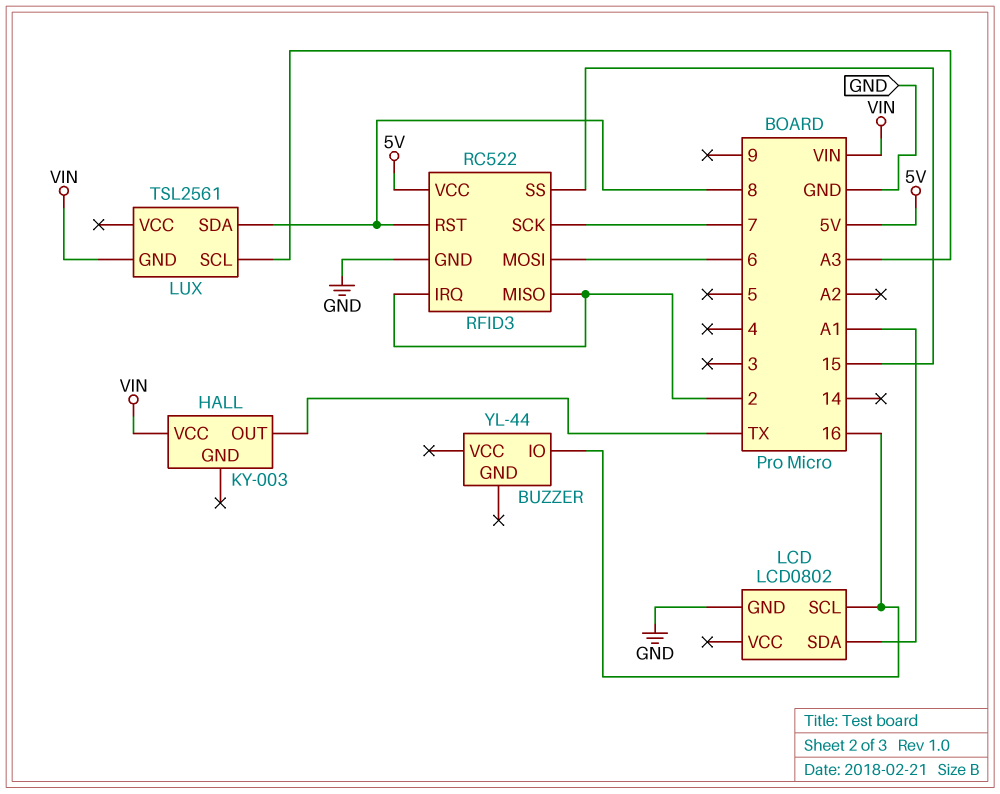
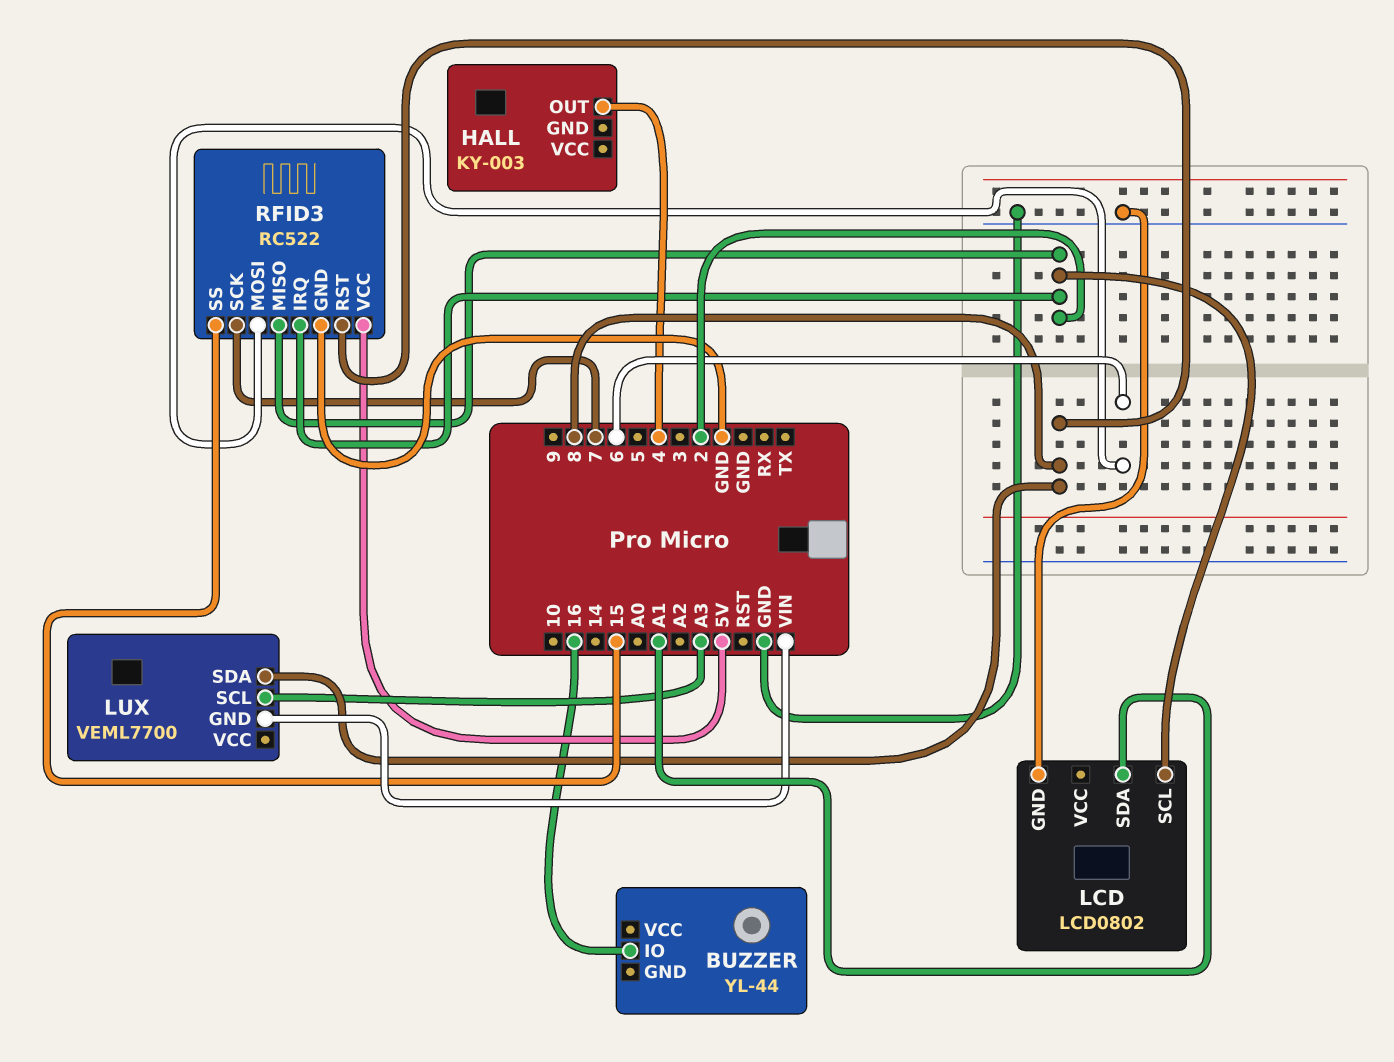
HALL pin OUT: TX -> 4
HALL pin VCC: VIN -> none
LCD pin SCL: 16 -> 2
LUX: TSL2561 -> VEML7700

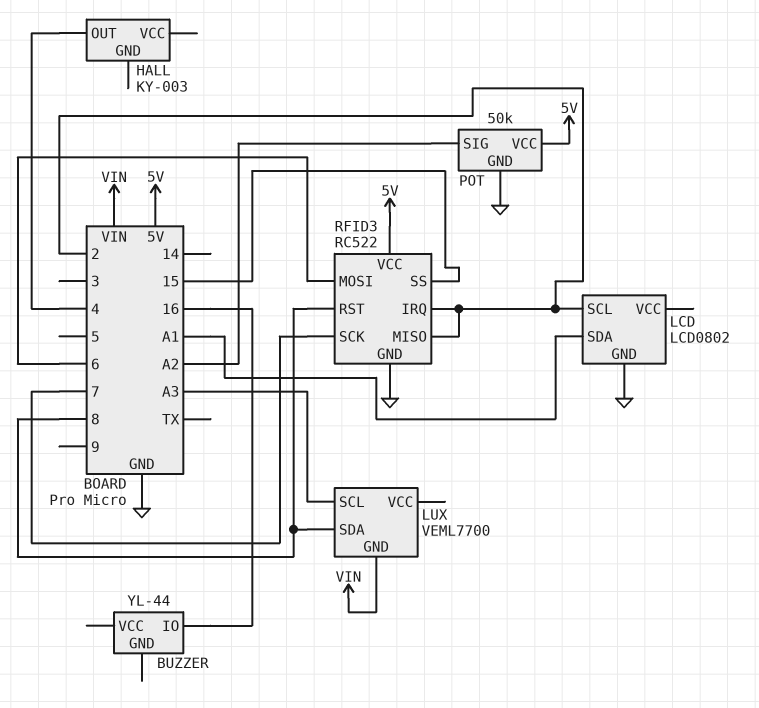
POT: none -> 50k
POT pin GND: none -> GND
POT pin SIG: none -> A2
POT pin VCC: none -> 5V

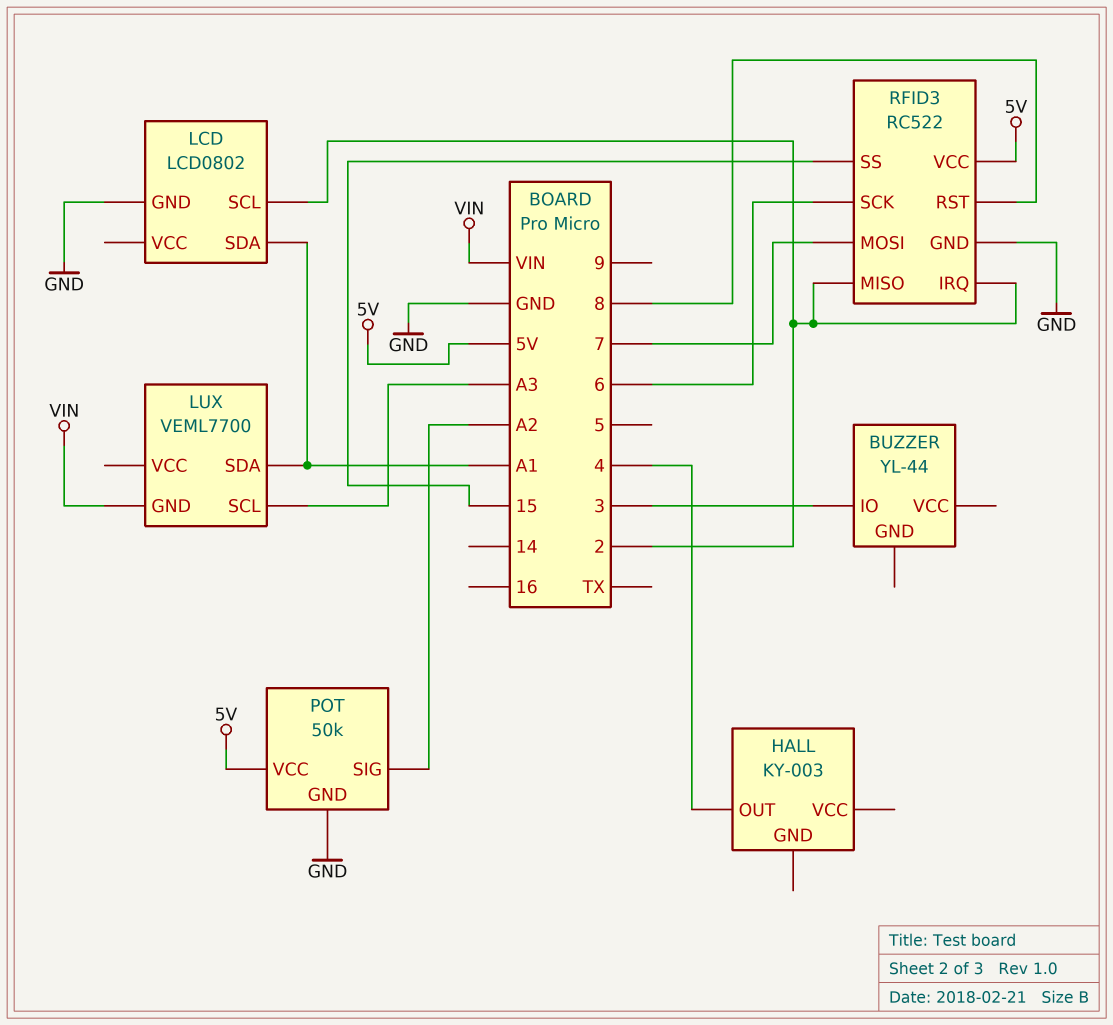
BUZZER pin IO: 16 -> 3
LUX pin SDA: 8 -> A1
RFID3 pin MOSI: 6 -> 7
RFID3 pin SCK: 7 -> 6

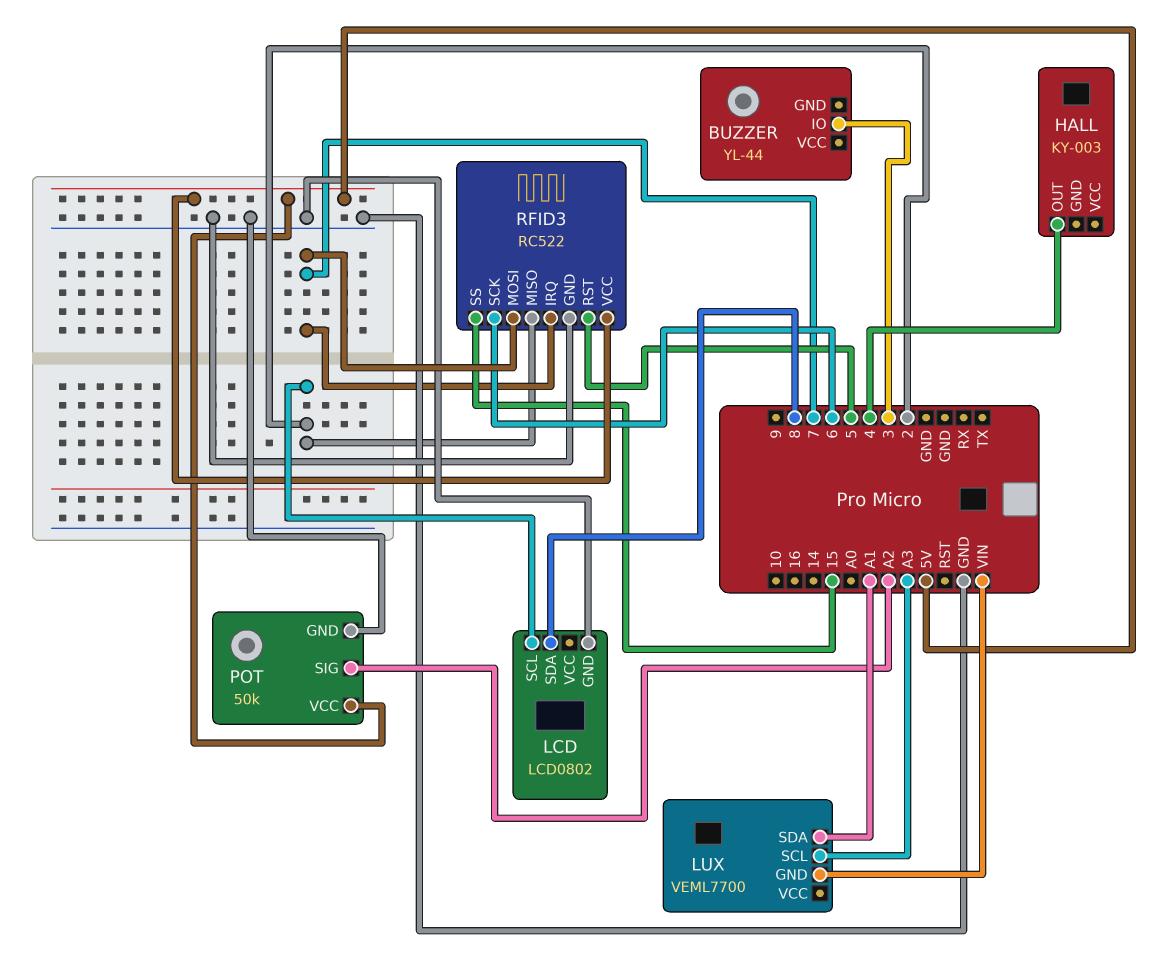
LCD pin SDA: A1 -> 8
RFID3 pin IRQ: 2 -> 7
RFID3 pin RST: 8 -> 5

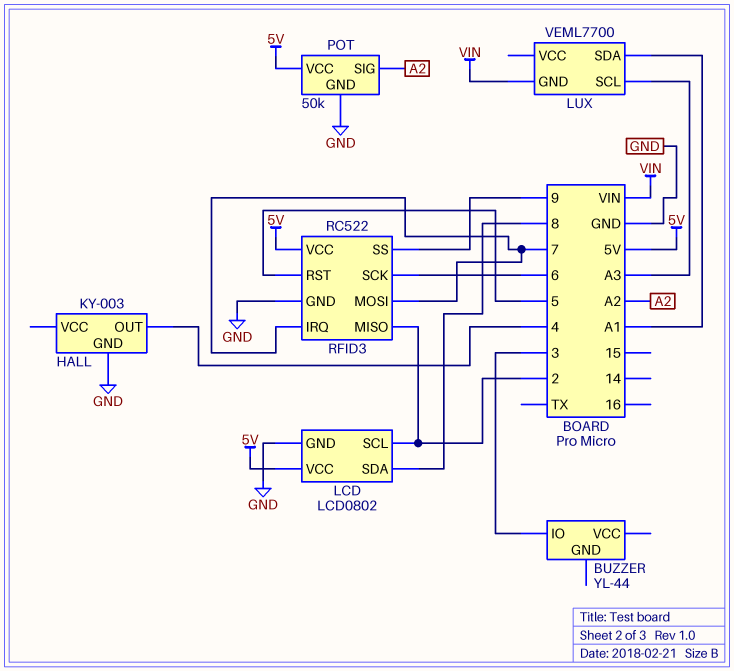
HALL pin GND: none -> GND
LCD pin VCC: none -> 5V
RFID3 pin SS: 15 -> 9

